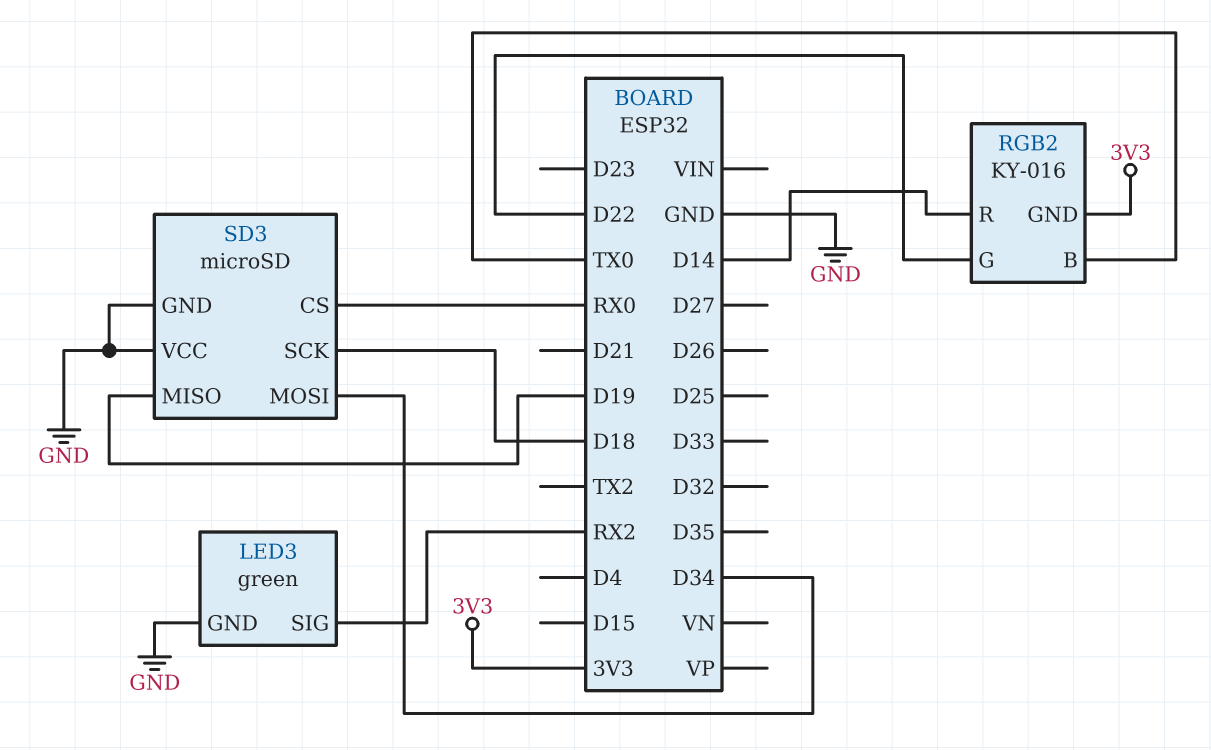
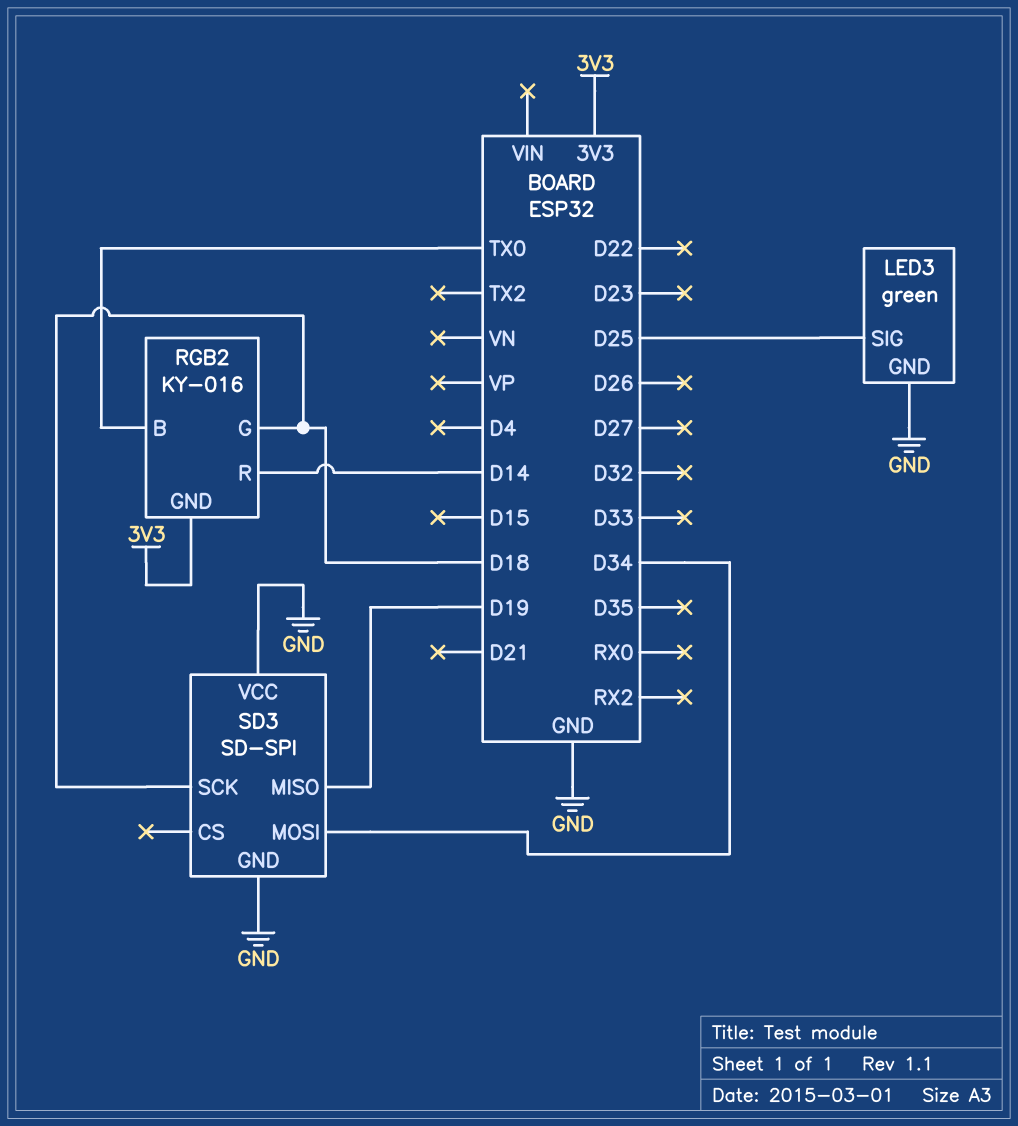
LED3 pin SIG: RX2 -> D25
RGB2 pin G: D22 -> D18
SD3: microSD -> SD-SPI
SD3 pin CS: RX0 -> none

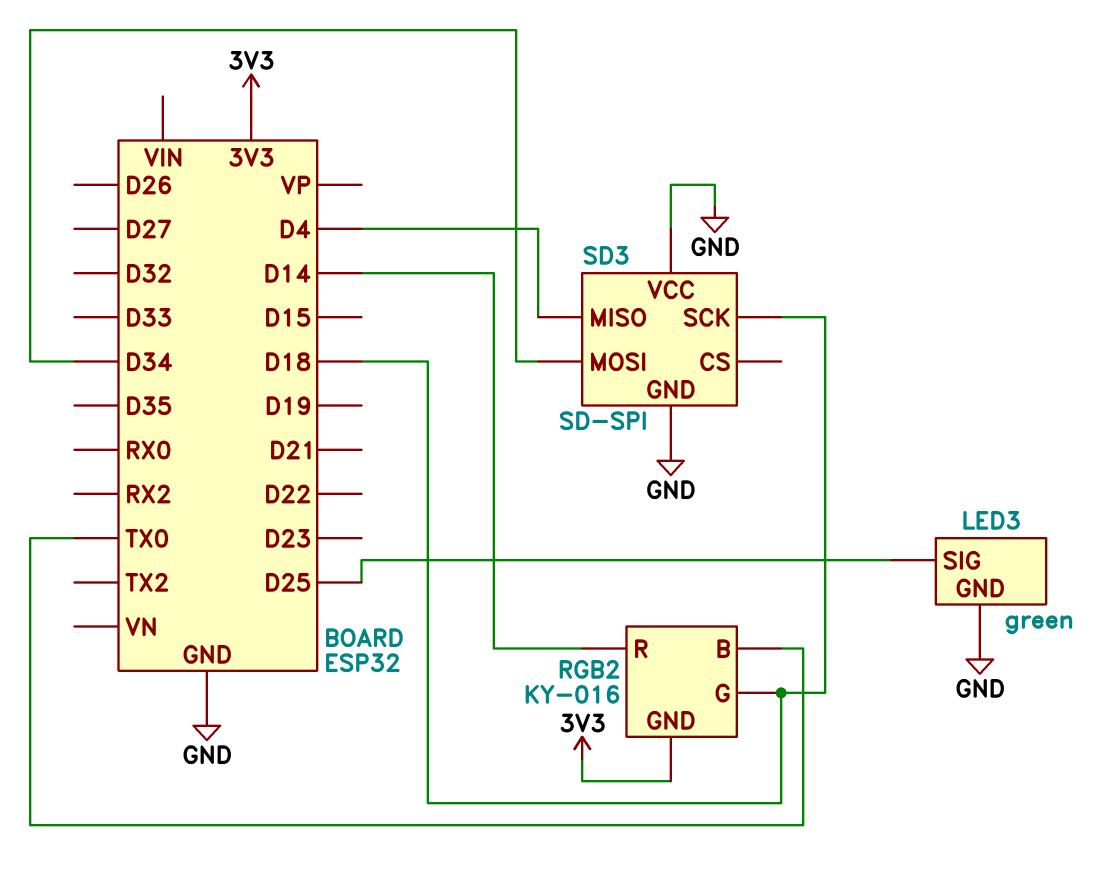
SD3 pin MISO: D19 -> D4

